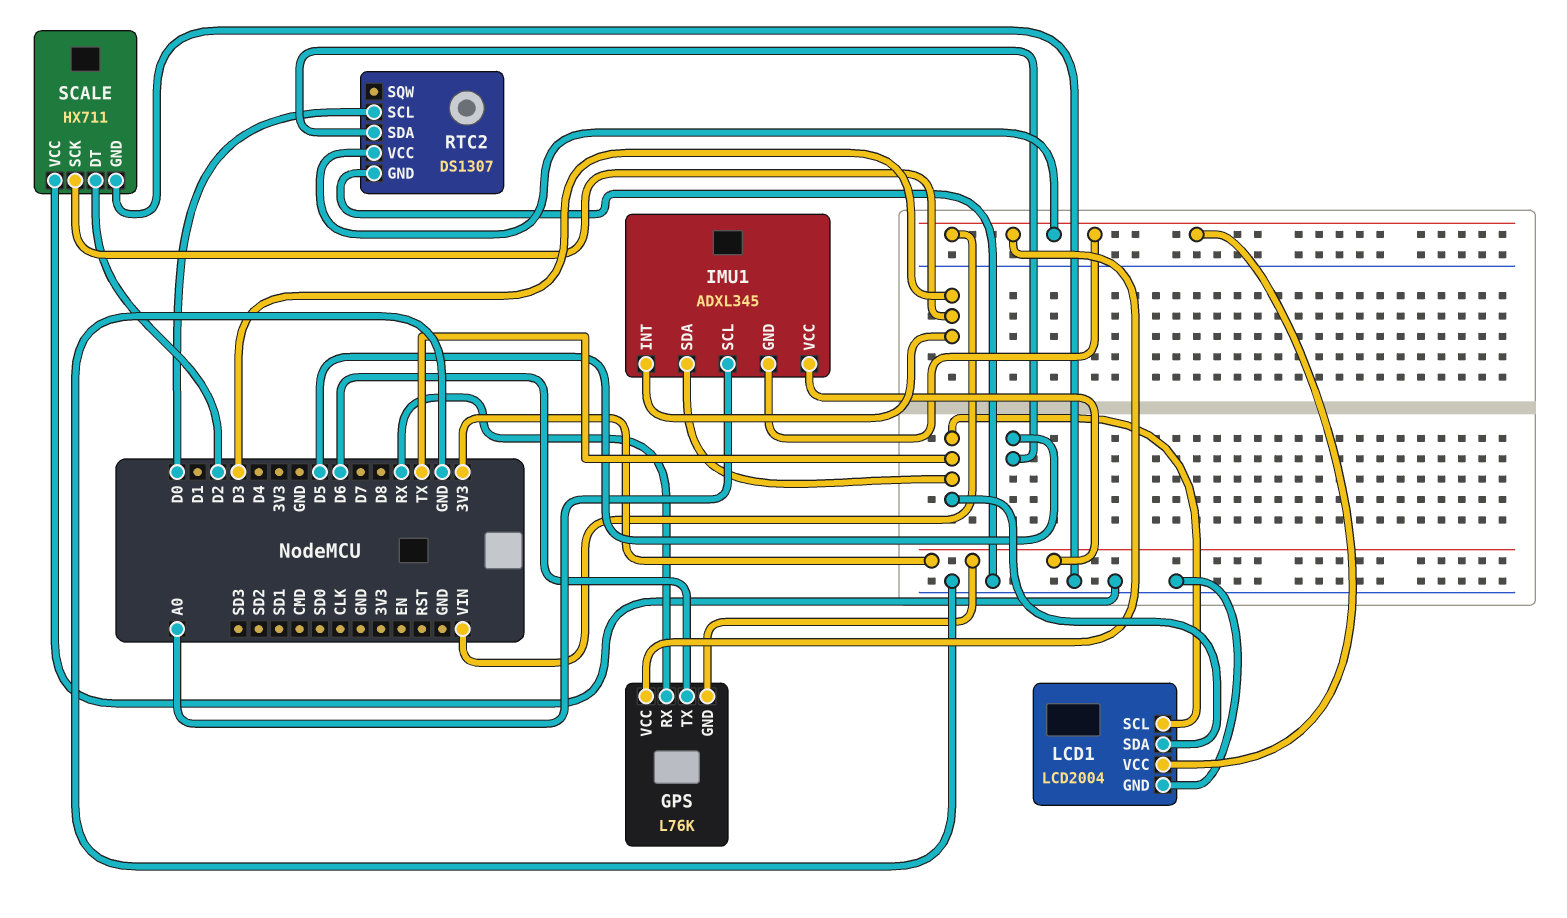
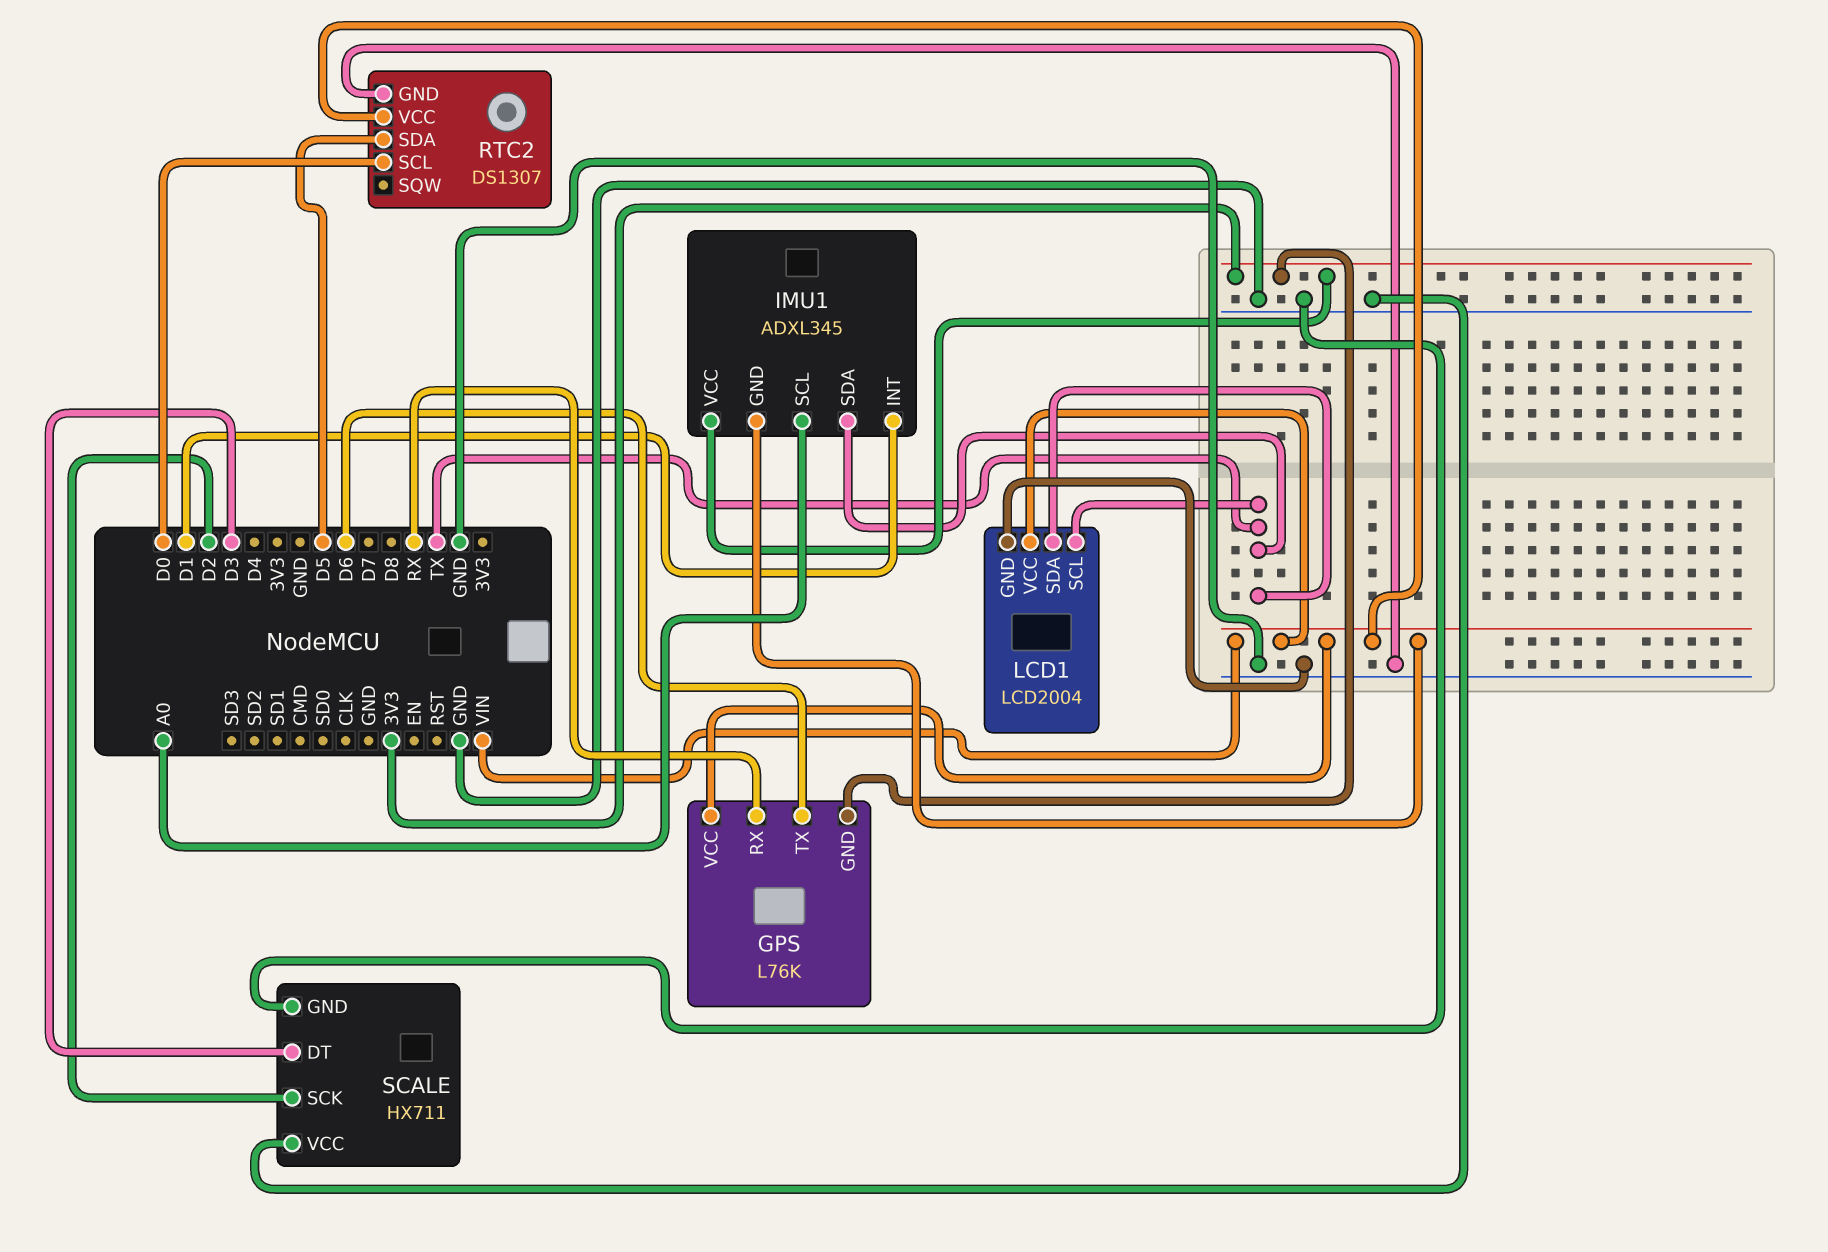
IMU1 pin INT: D3 -> D1
SCALE pin DT: D2 -> D3
SCALE pin SCK: D3 -> D2

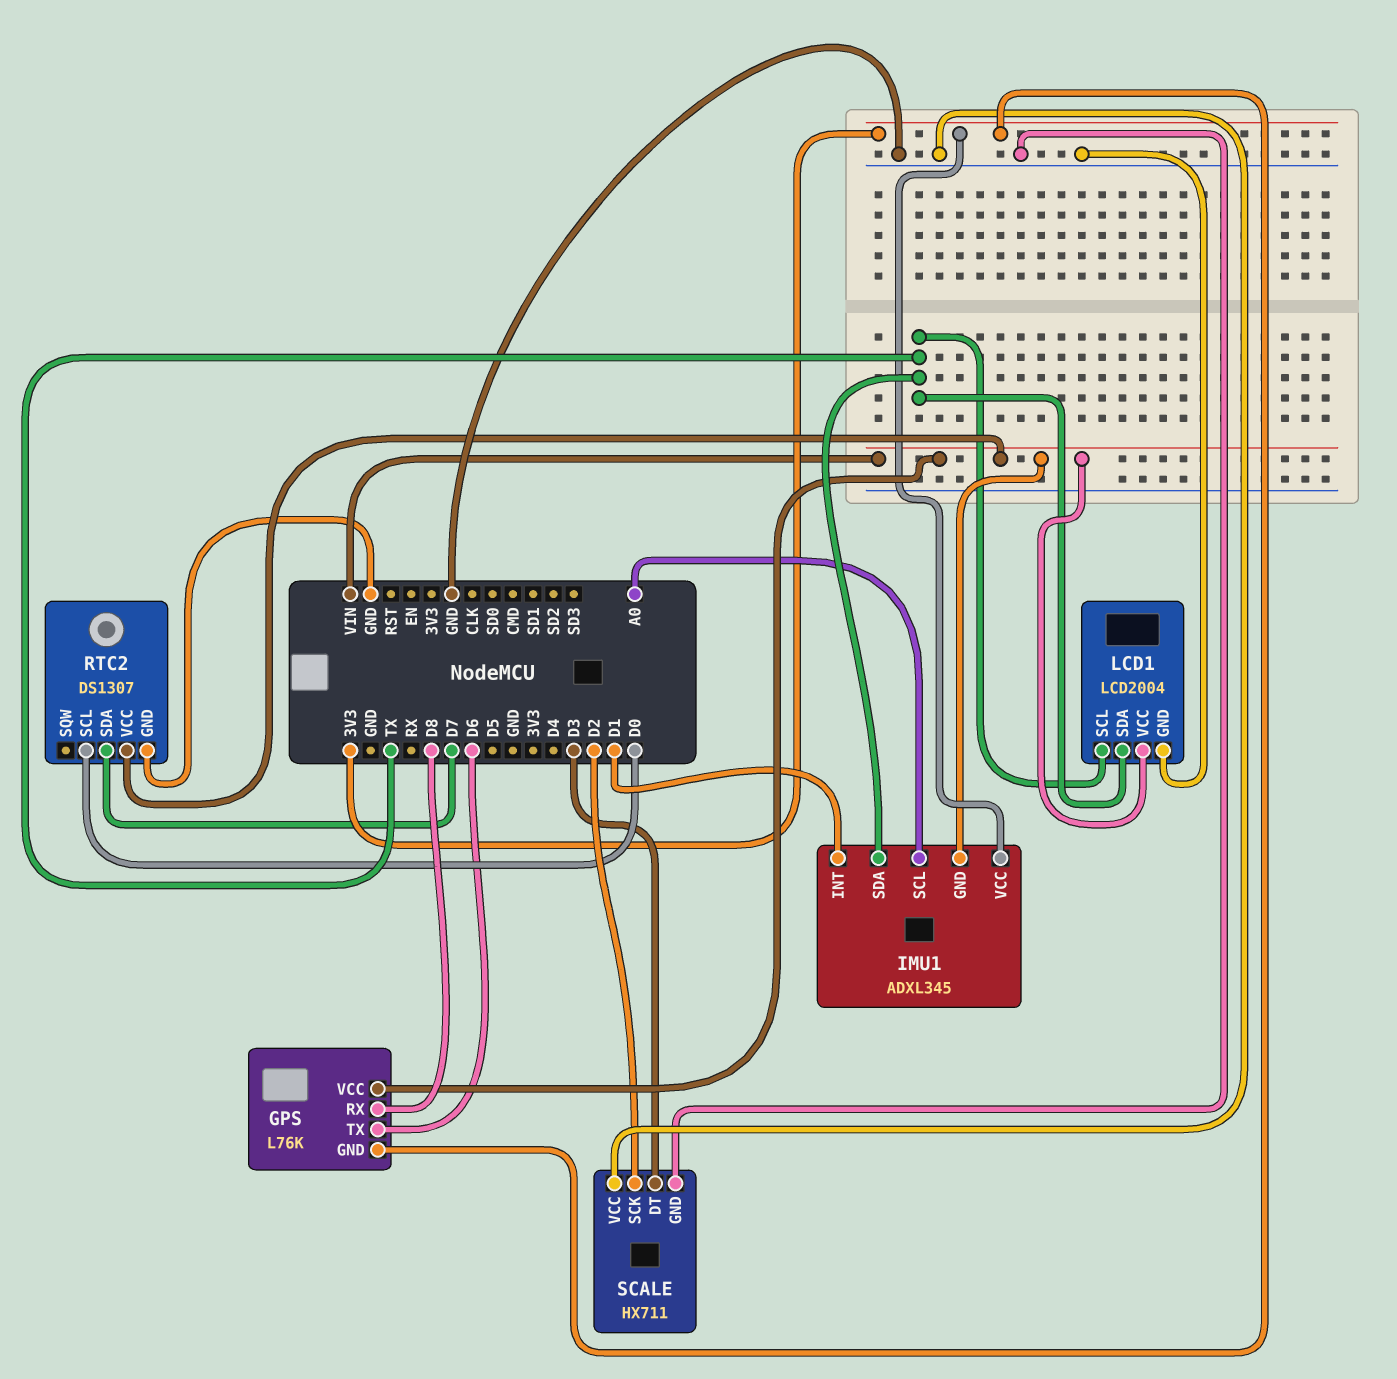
GPS pin RX: RX -> D8
RTC2 pin SDA: D5 -> D7

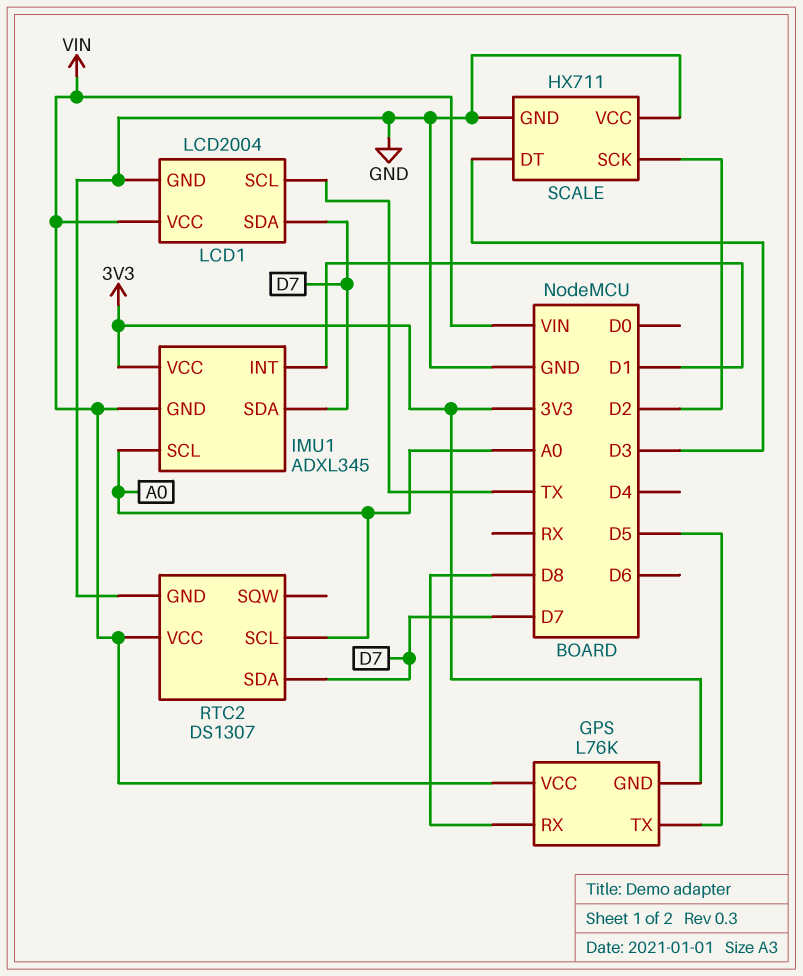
GPS pin TX: D6 -> D5
IMU1 pin SDA: TX -> D7
LCD1 pin SDA: TX -> D7
RTC2 pin SCL: D0 -> A0

